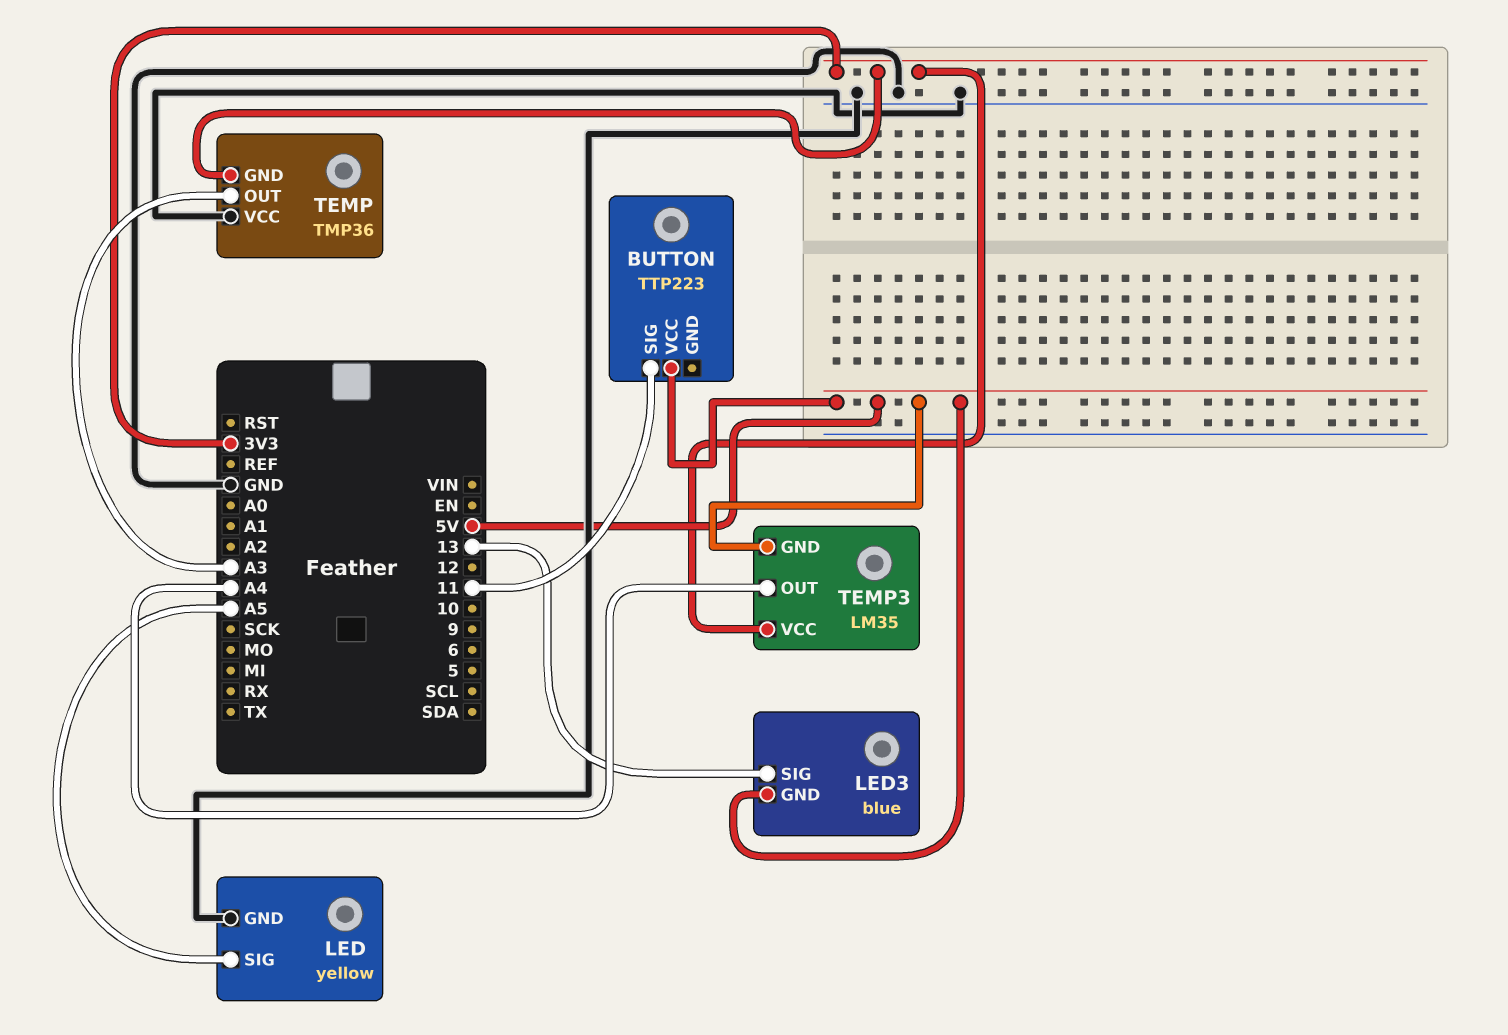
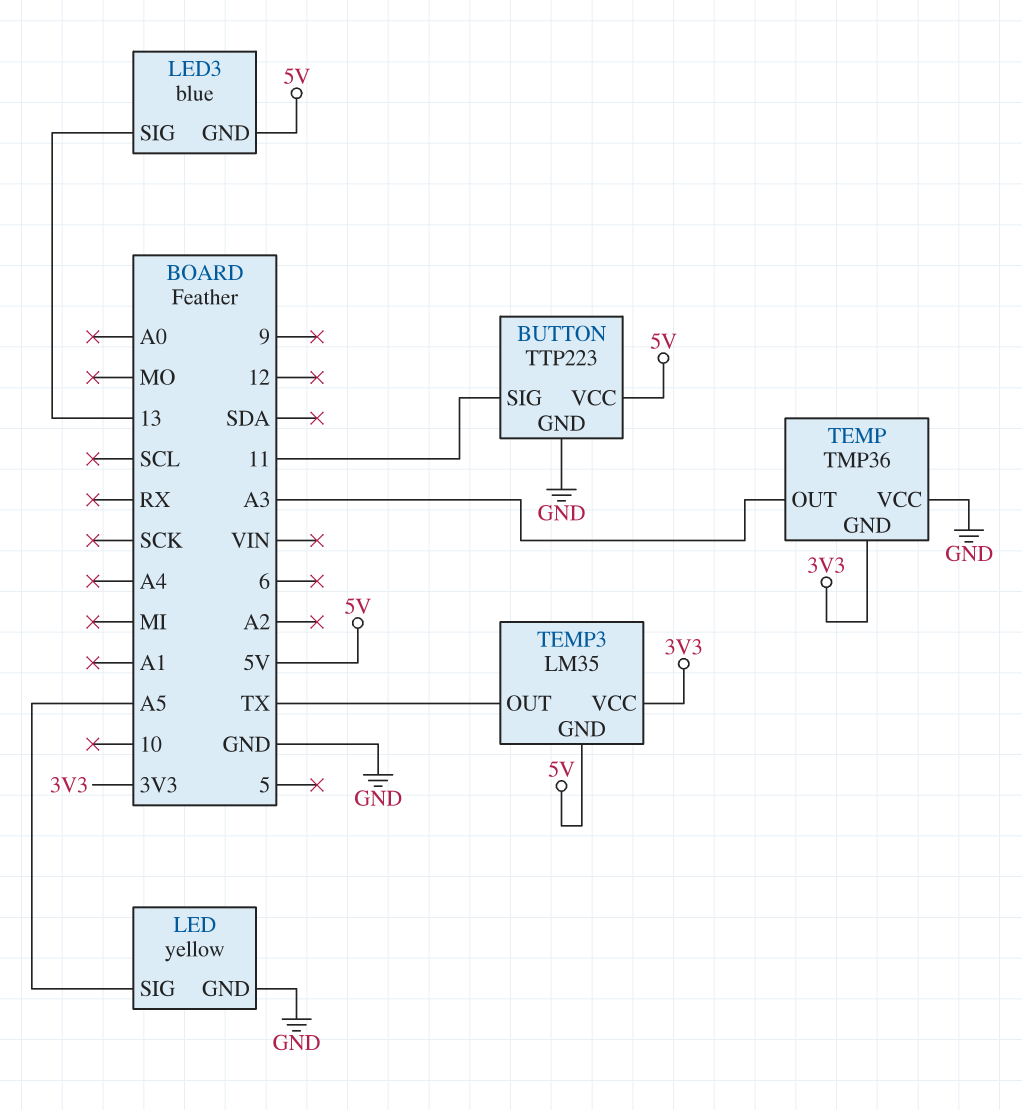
BUTTON pin GND: none -> GND
TEMP3 pin OUT: A4 -> TX

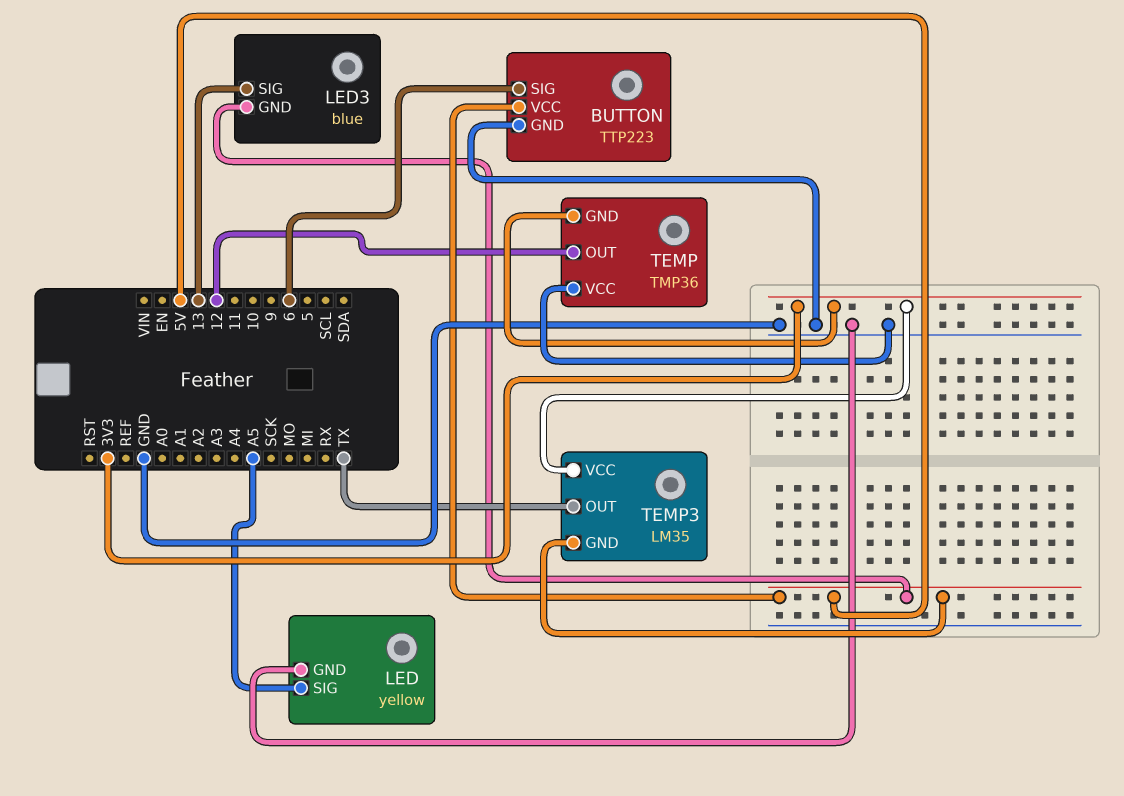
BUTTON pin SIG: 11 -> 6
TEMP pin OUT: A3 -> 12

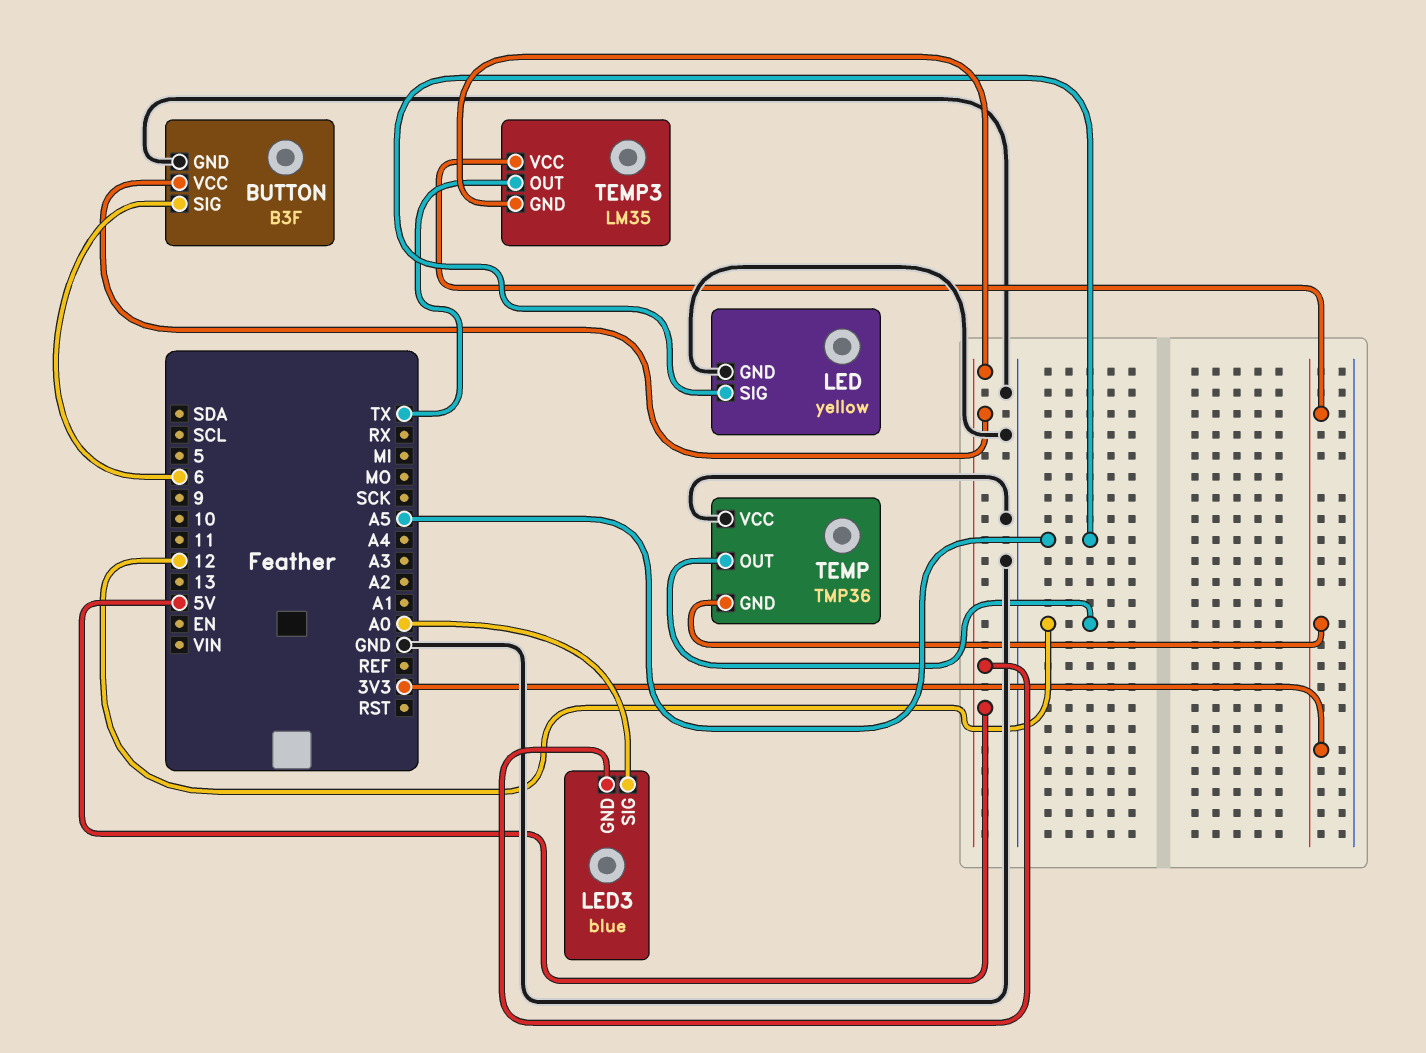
BUTTON: TTP223 -> B3F
LED3 pin SIG: 13 -> A0

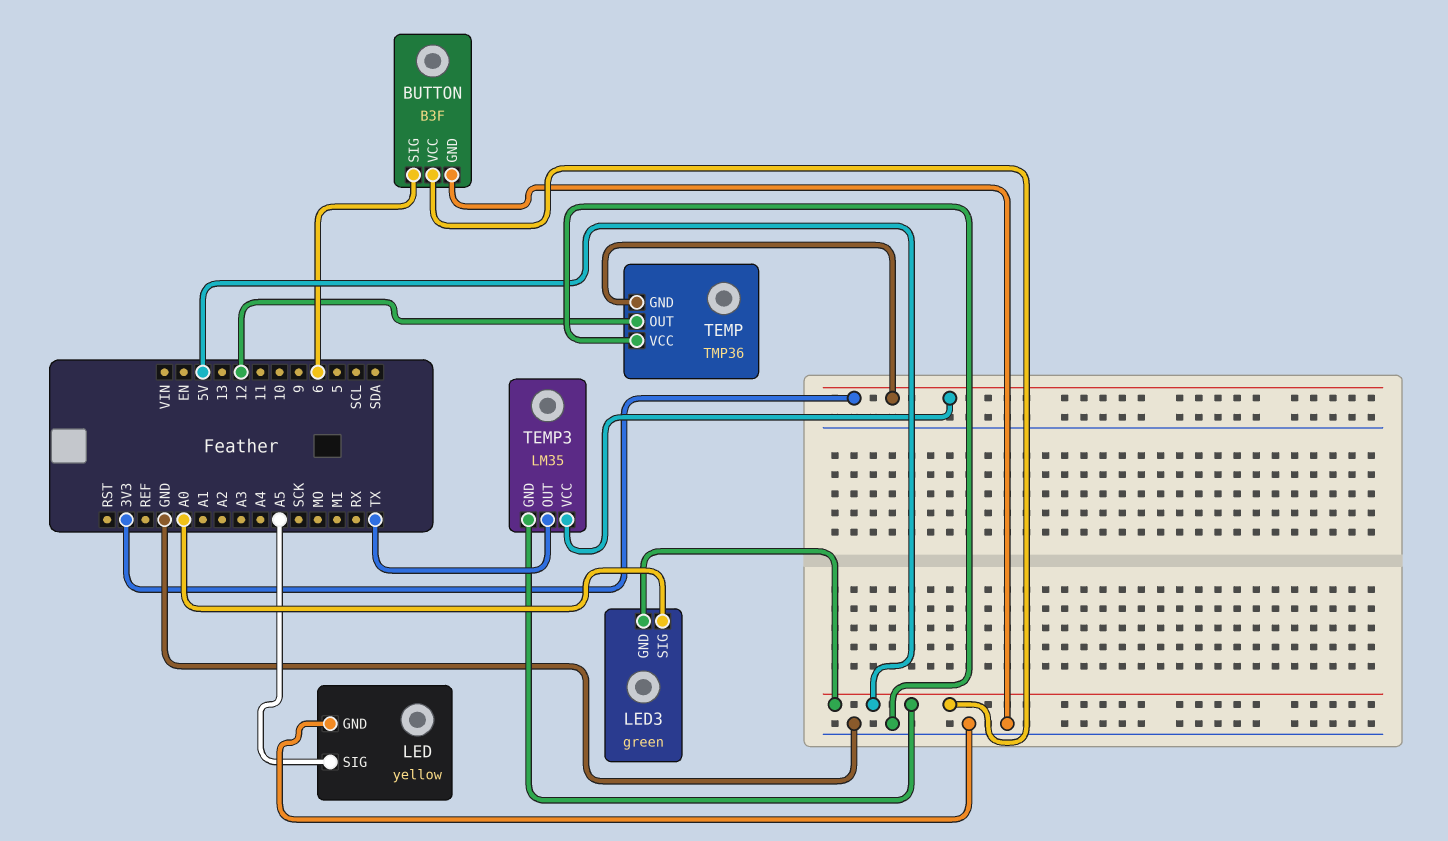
LED3: blue -> green

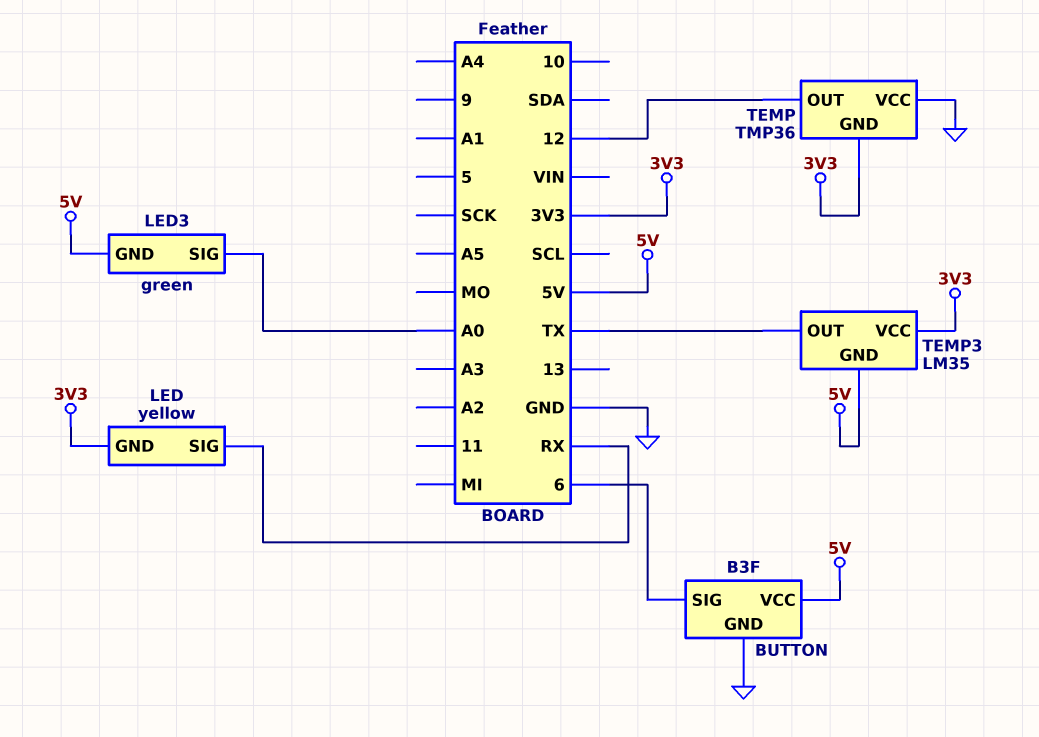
LED pin GND: GND -> 3V3
LED pin SIG: A5 -> RX

